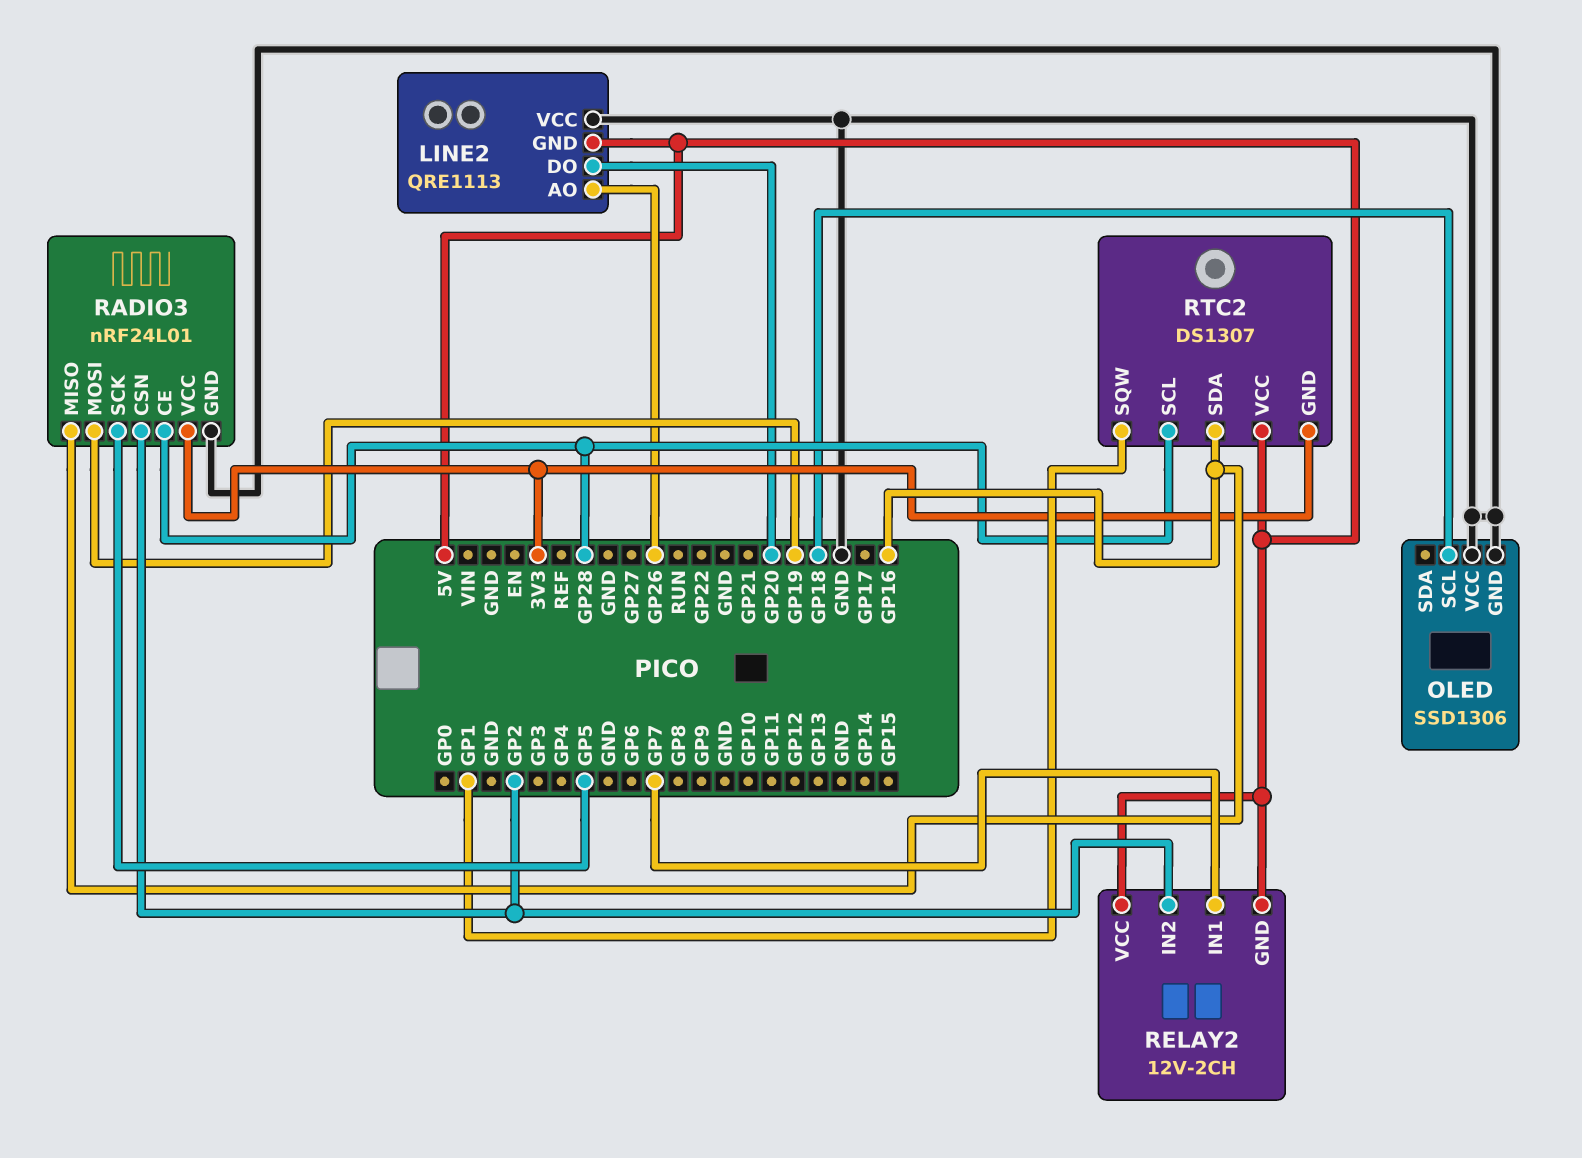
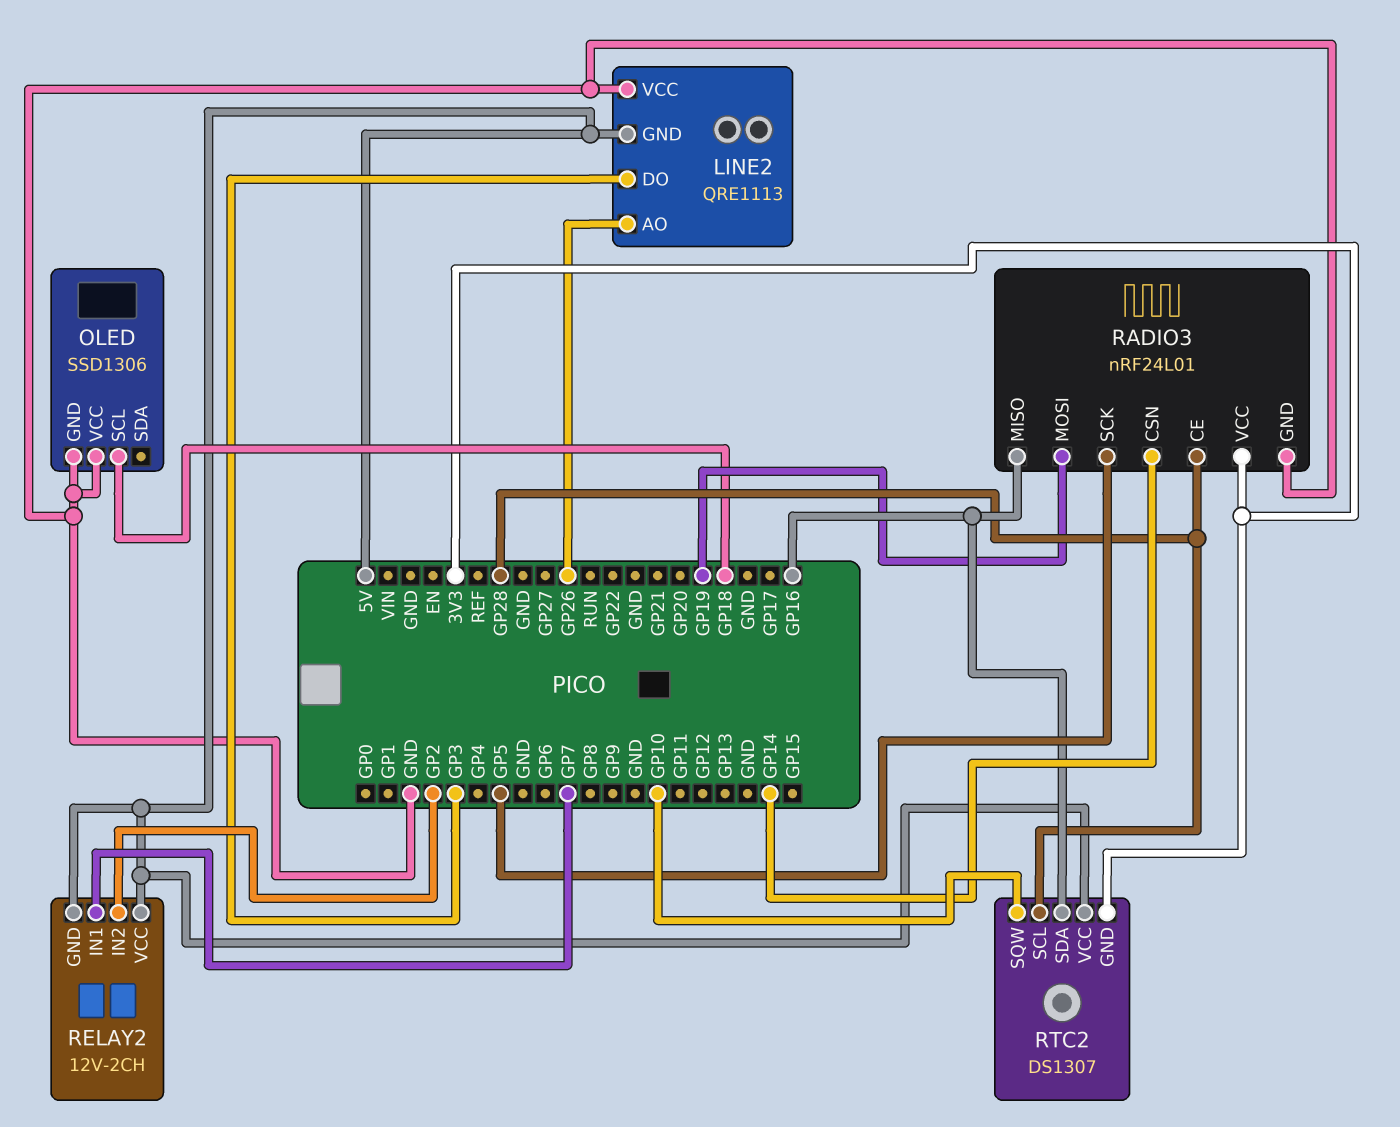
LINE2 pin DO: GP20 -> GP3
RADIO3 pin CSN: GP2 -> GP14
RTC2 pin SQW: GP1 -> GP10

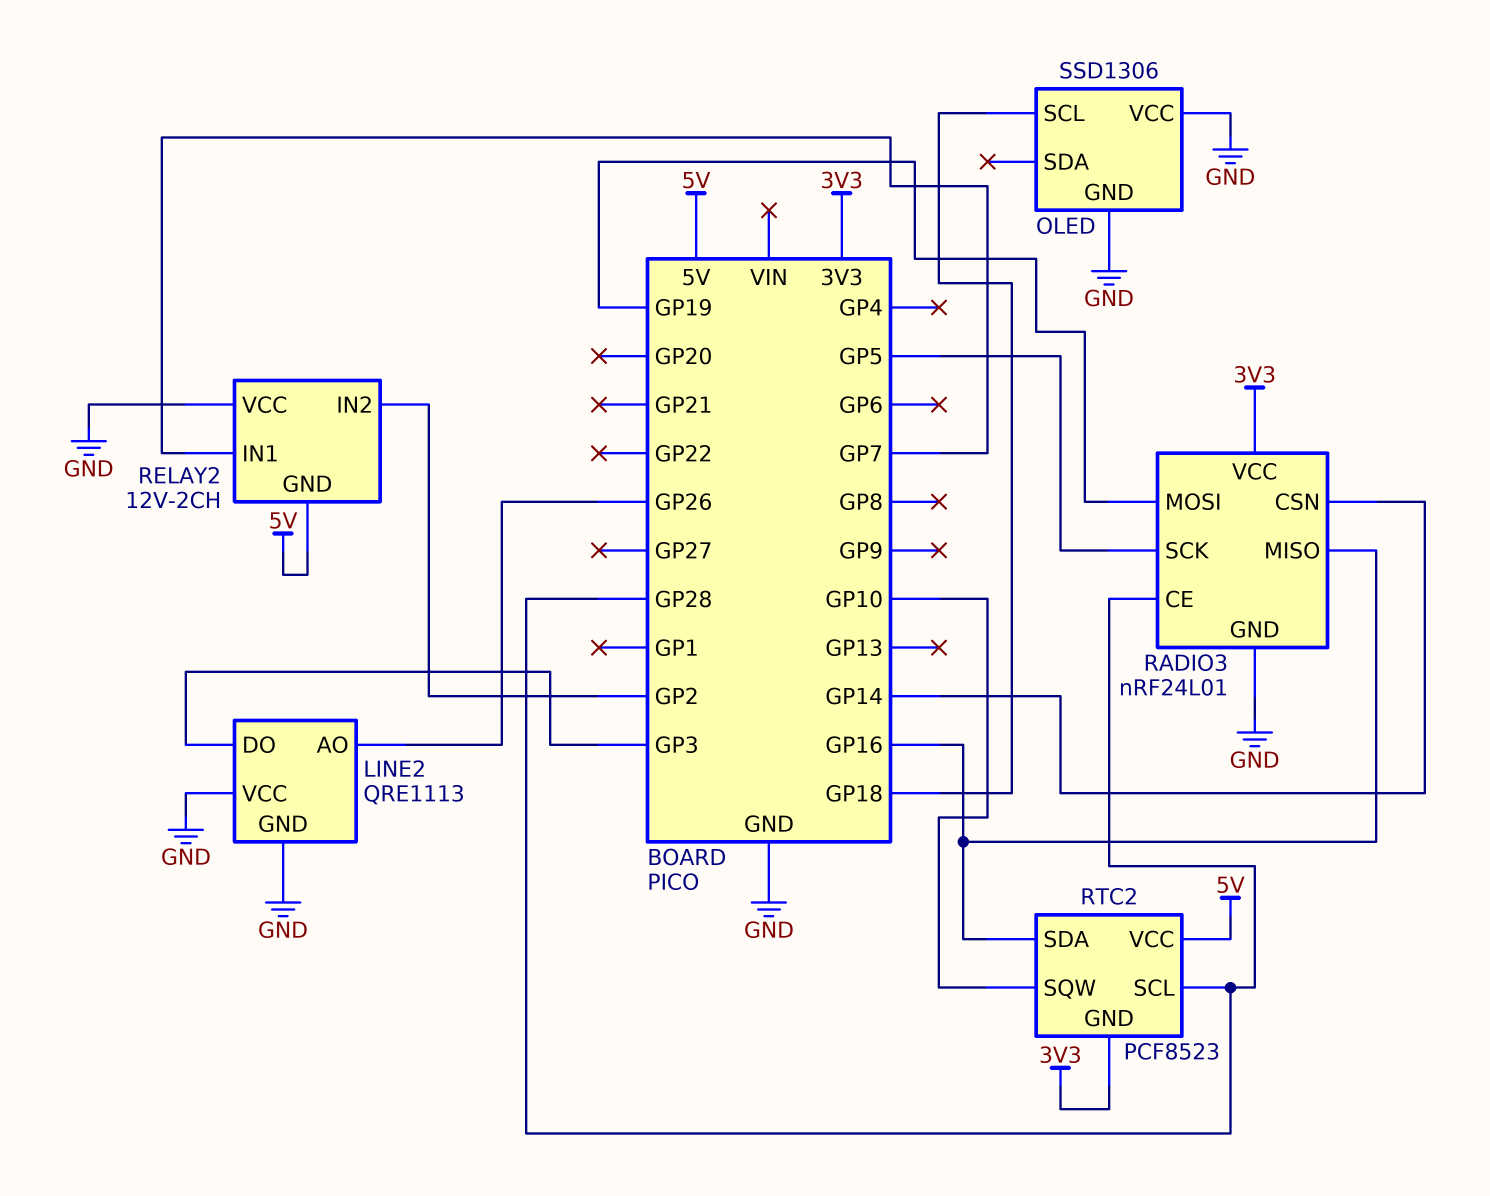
LINE2 pin GND: 5V -> GND
RELAY2 pin VCC: 5V -> GND
RTC2: DS1307 -> PCF8523

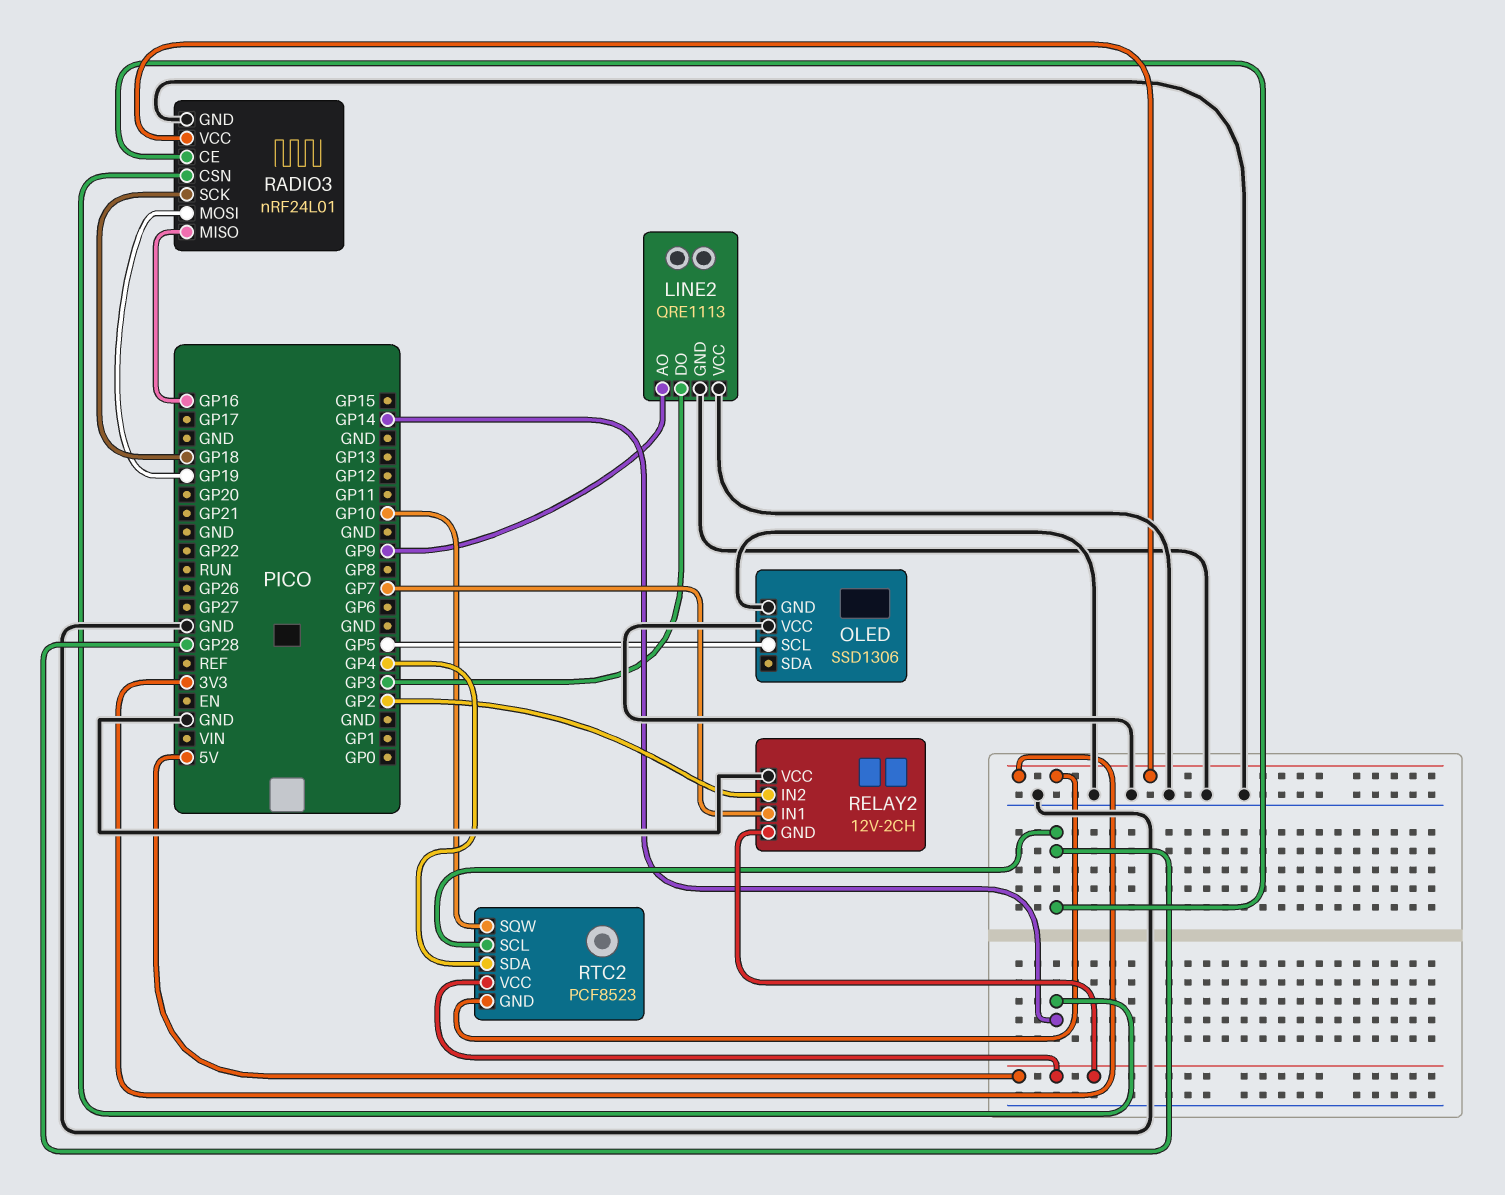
LINE2 pin AO: GP26 -> GP9
OLED pin SCL: GP18 -> GP5
RADIO3 pin SCK: GP5 -> GP18
RTC2 pin SDA: GP16 -> GP4

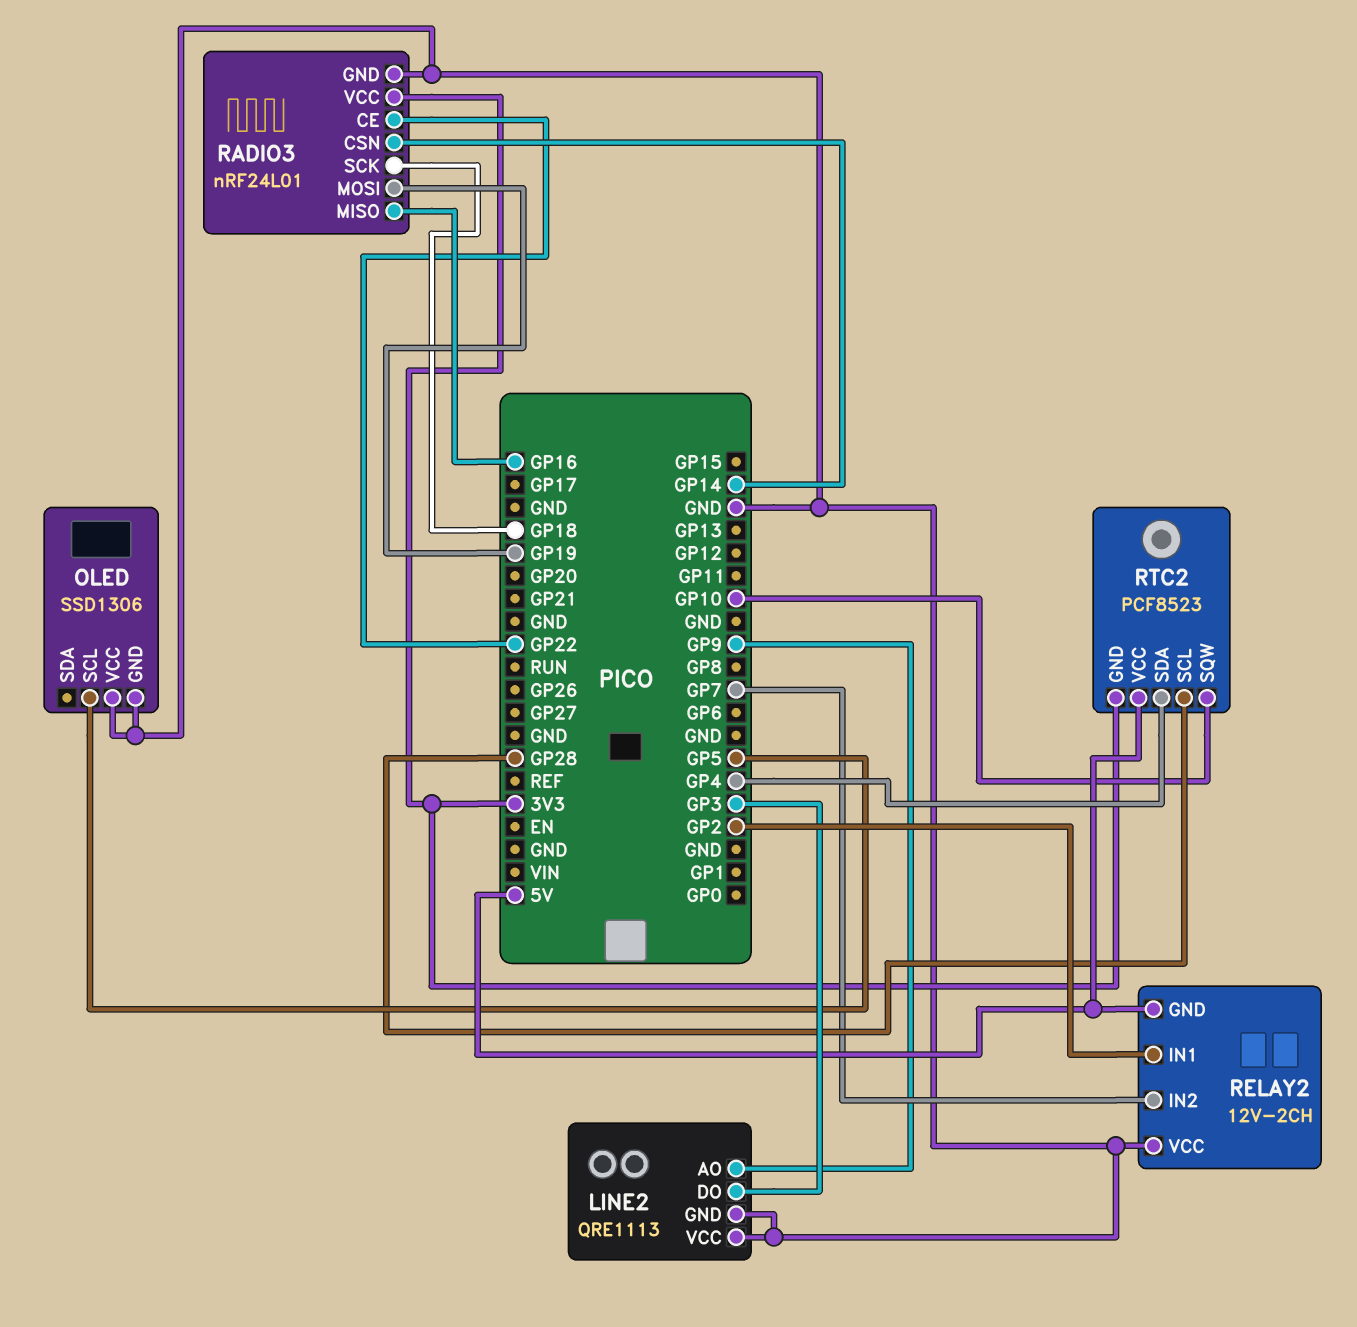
RADIO3 pin CE: GP28 -> GP22
RELAY2 pin IN1: GP7 -> GP2
RELAY2 pin IN2: GP2 -> GP7

